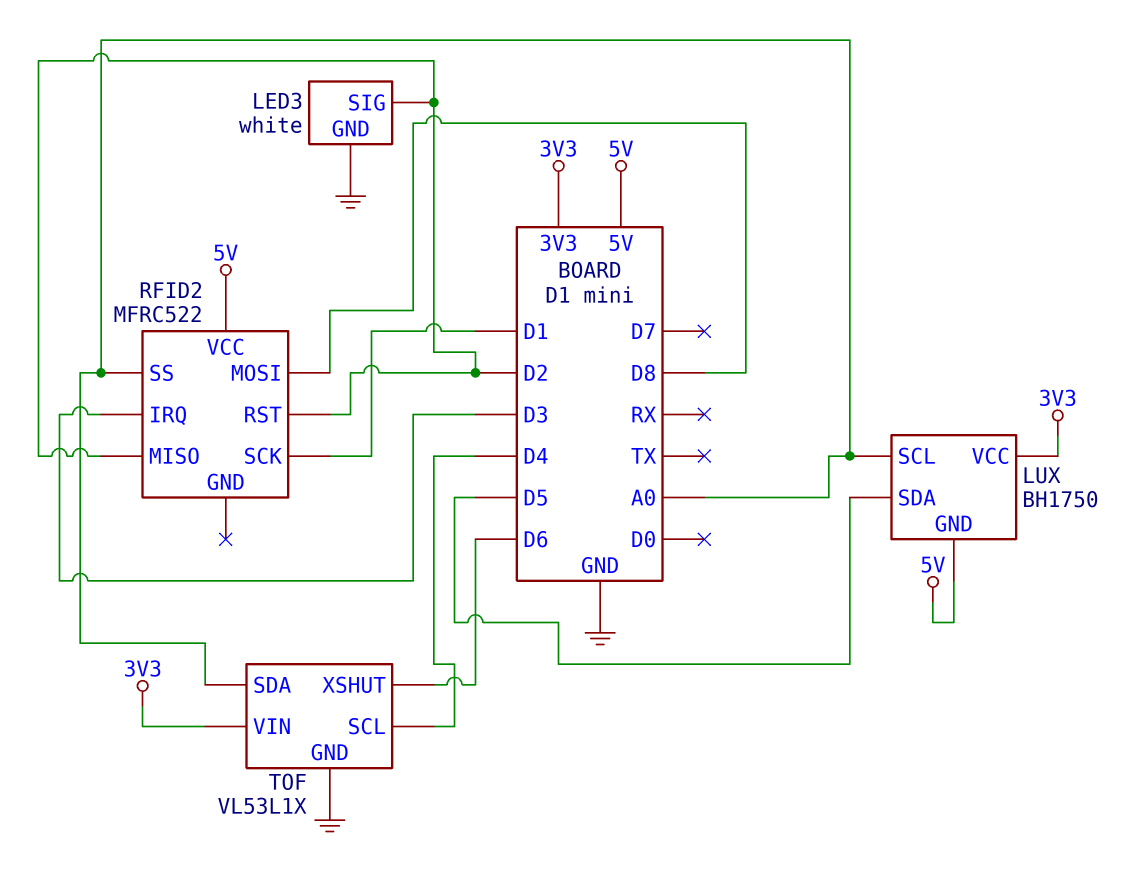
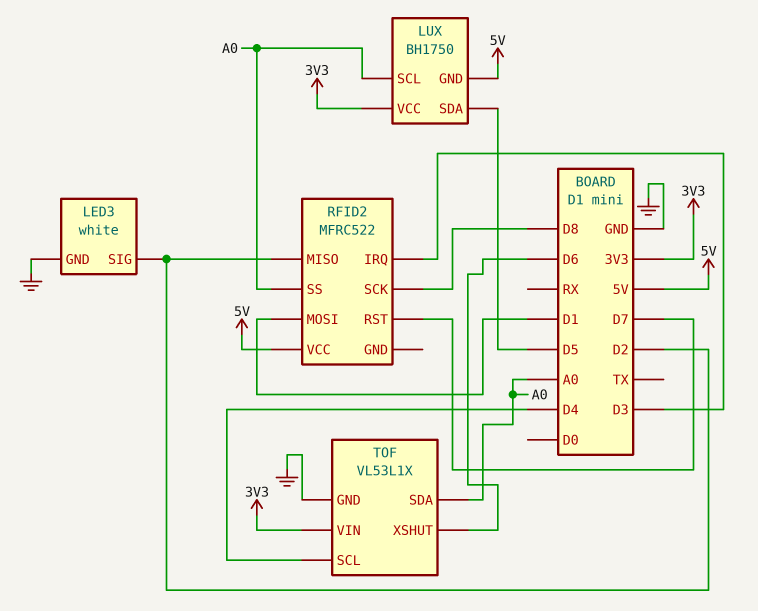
RFID2 pin MOSI: D8 -> D1
RFID2 pin RST: D2 -> D7
RFID2 pin SCK: D1 -> D8

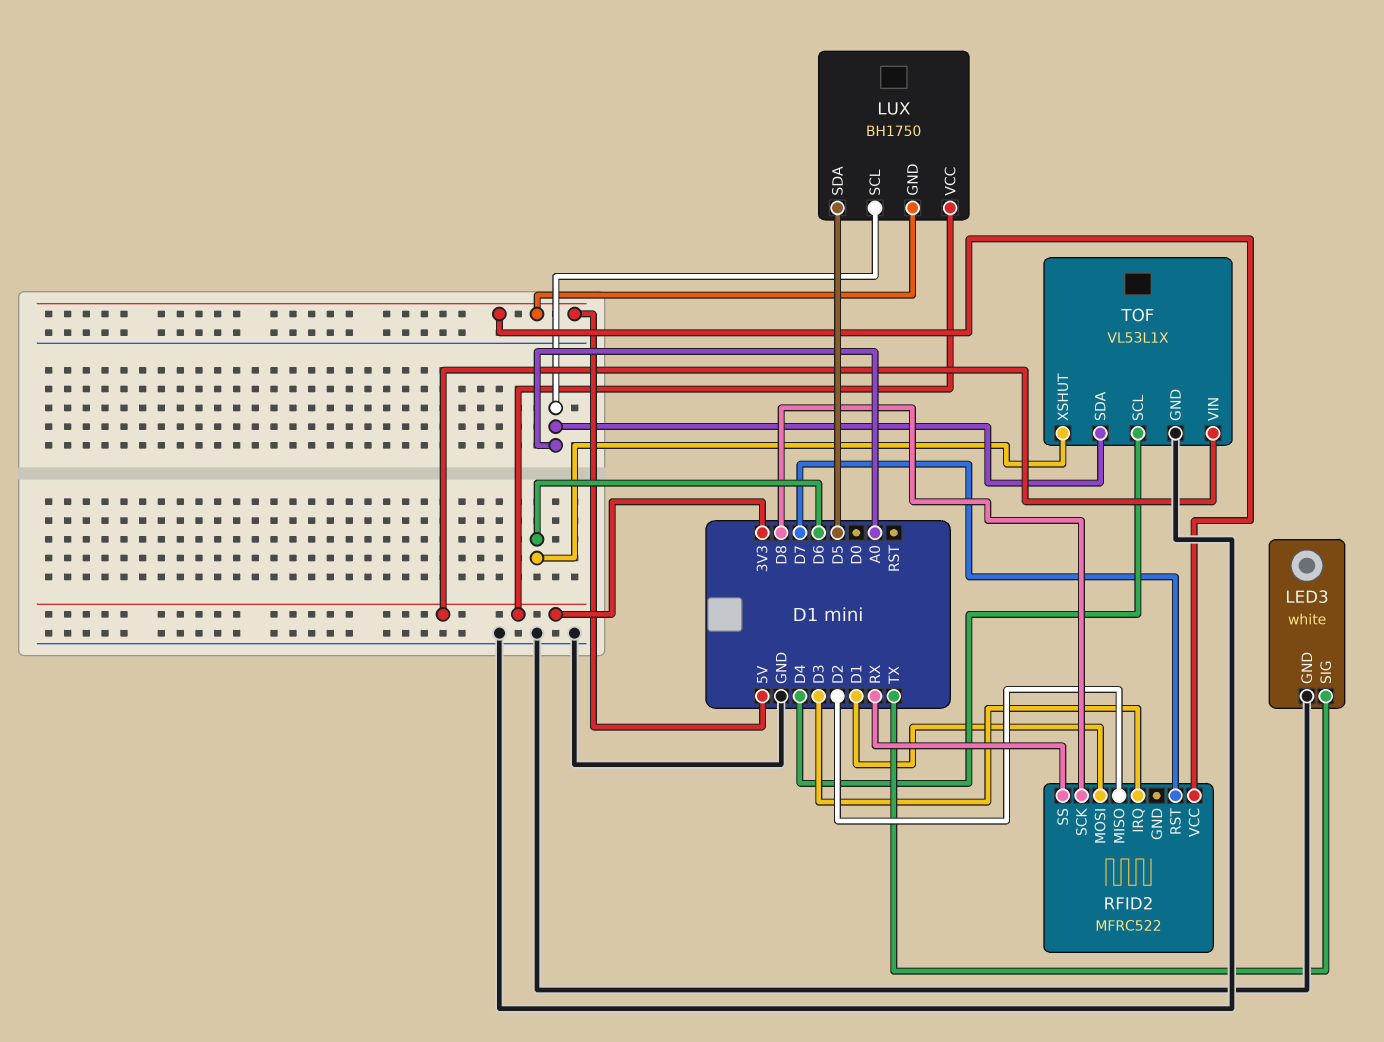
LED3 pin SIG: D2 -> TX
RFID2 pin SS: A0 -> RX

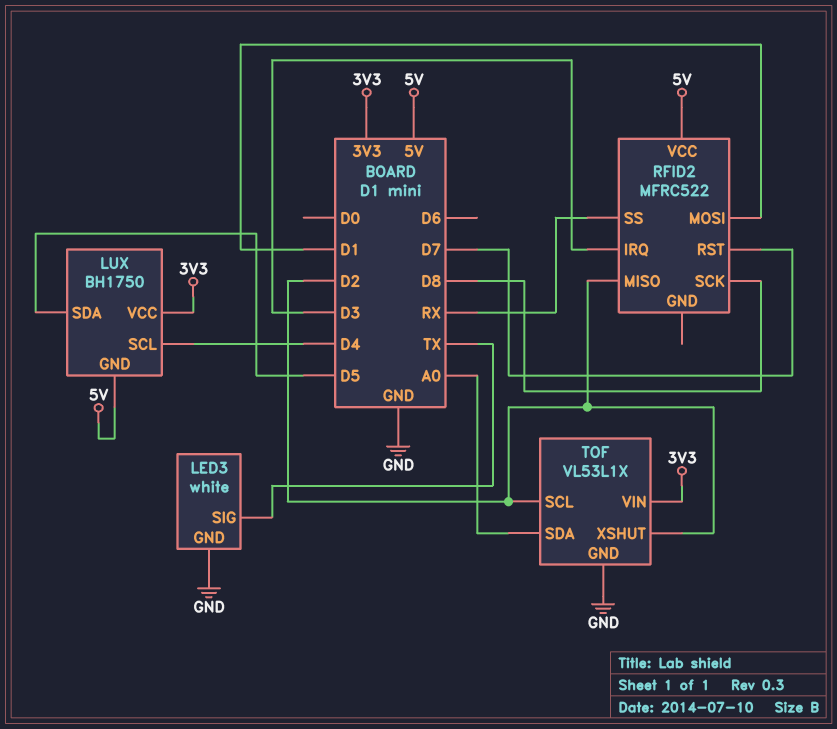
LUX pin SCL: A0 -> D4
TOF pin SCL: D4 -> D2
TOF pin XSHUT: D6 -> D2

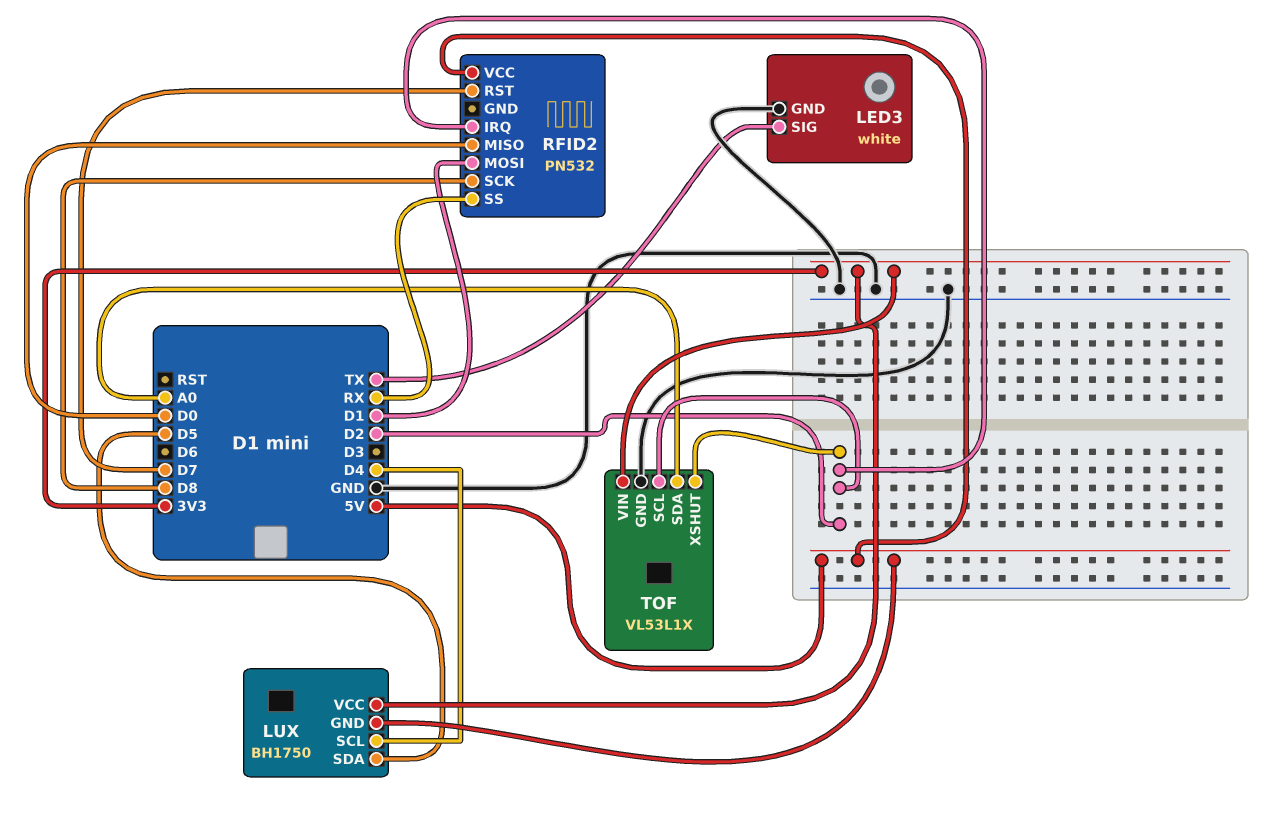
RFID2: MFRC522 -> PN532
RFID2 pin IRQ: D3 -> D2
RFID2 pin MISO: D2 -> D0

